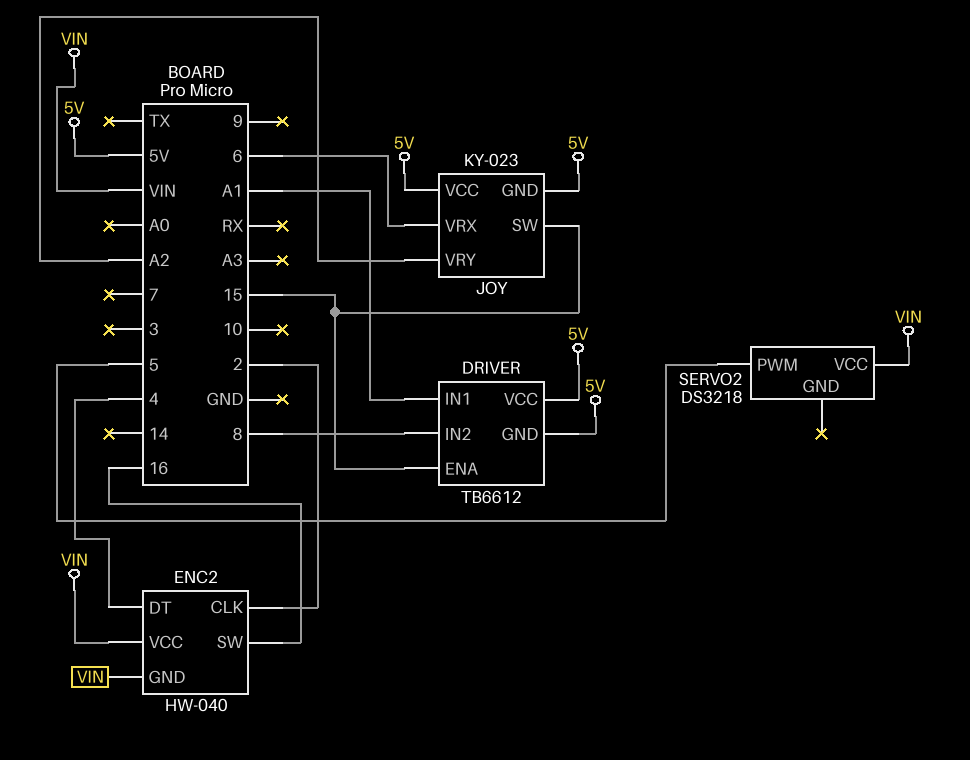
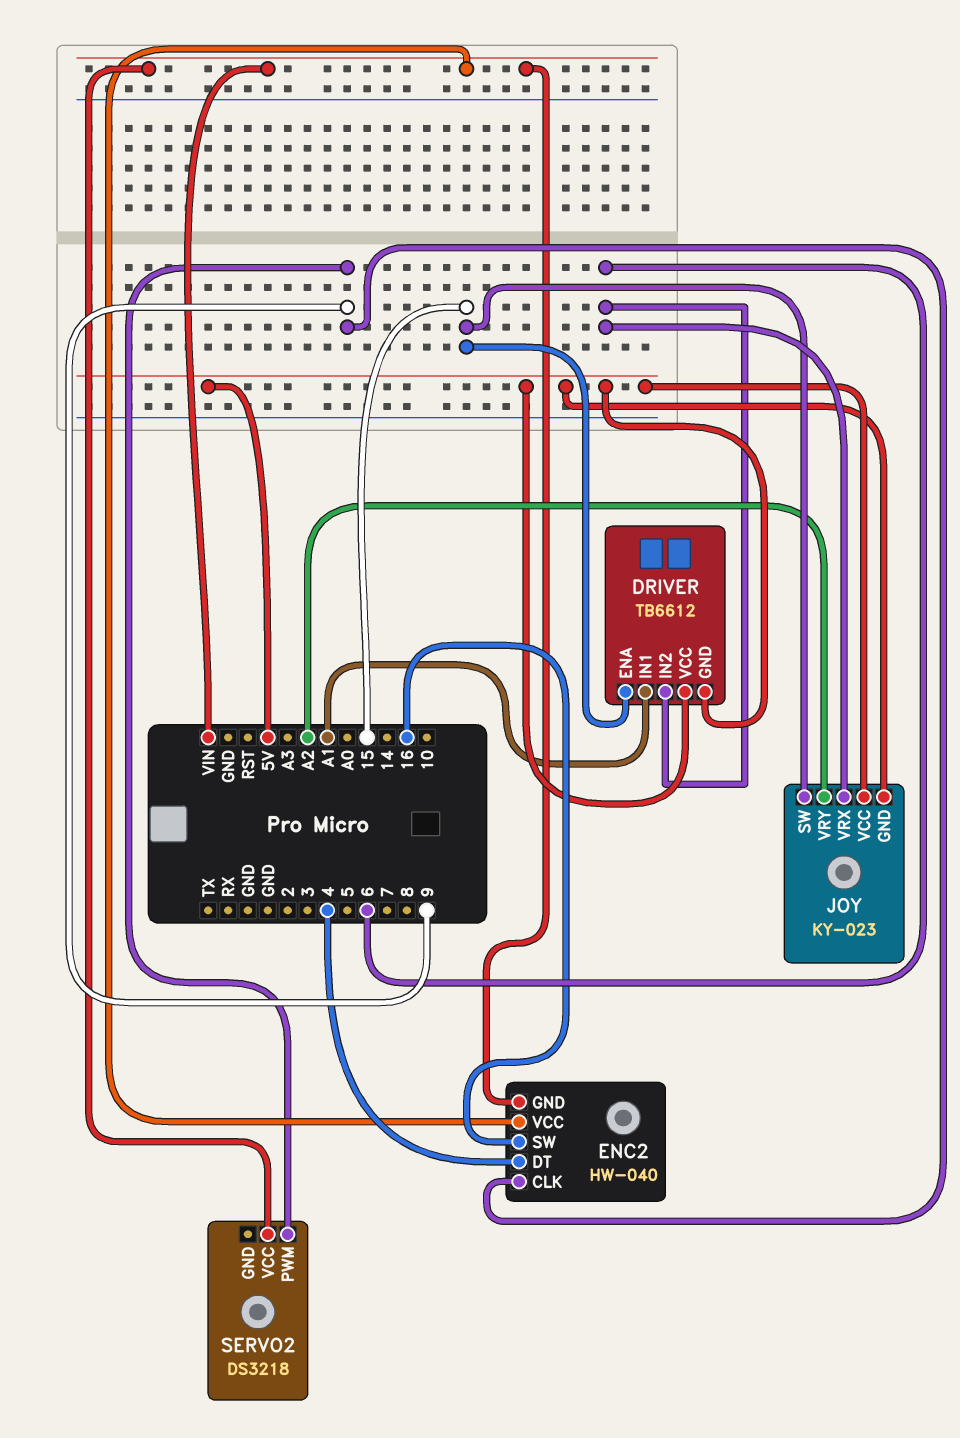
DRIVER pin IN2: 8 -> 6
ENC2 pin CLK: 2 -> 9
SERVO2 pin PWM: 5 -> 9

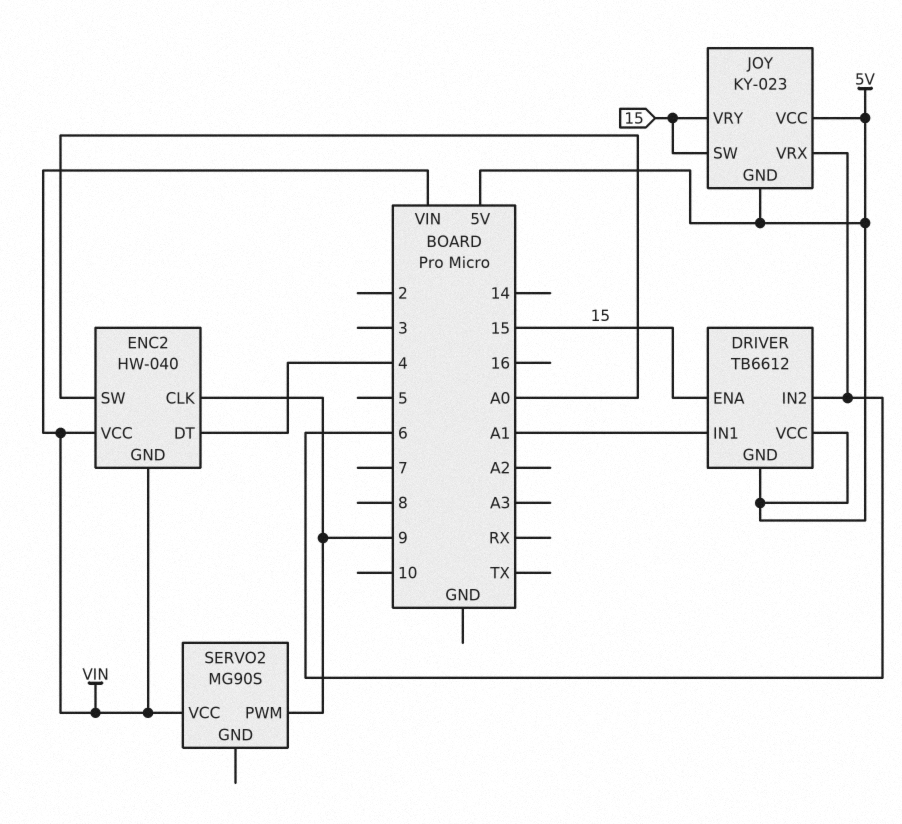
ENC2 pin SW: 16 -> A0
JOY pin VRY: A2 -> 15
SERVO2: DS3218 -> MG90S

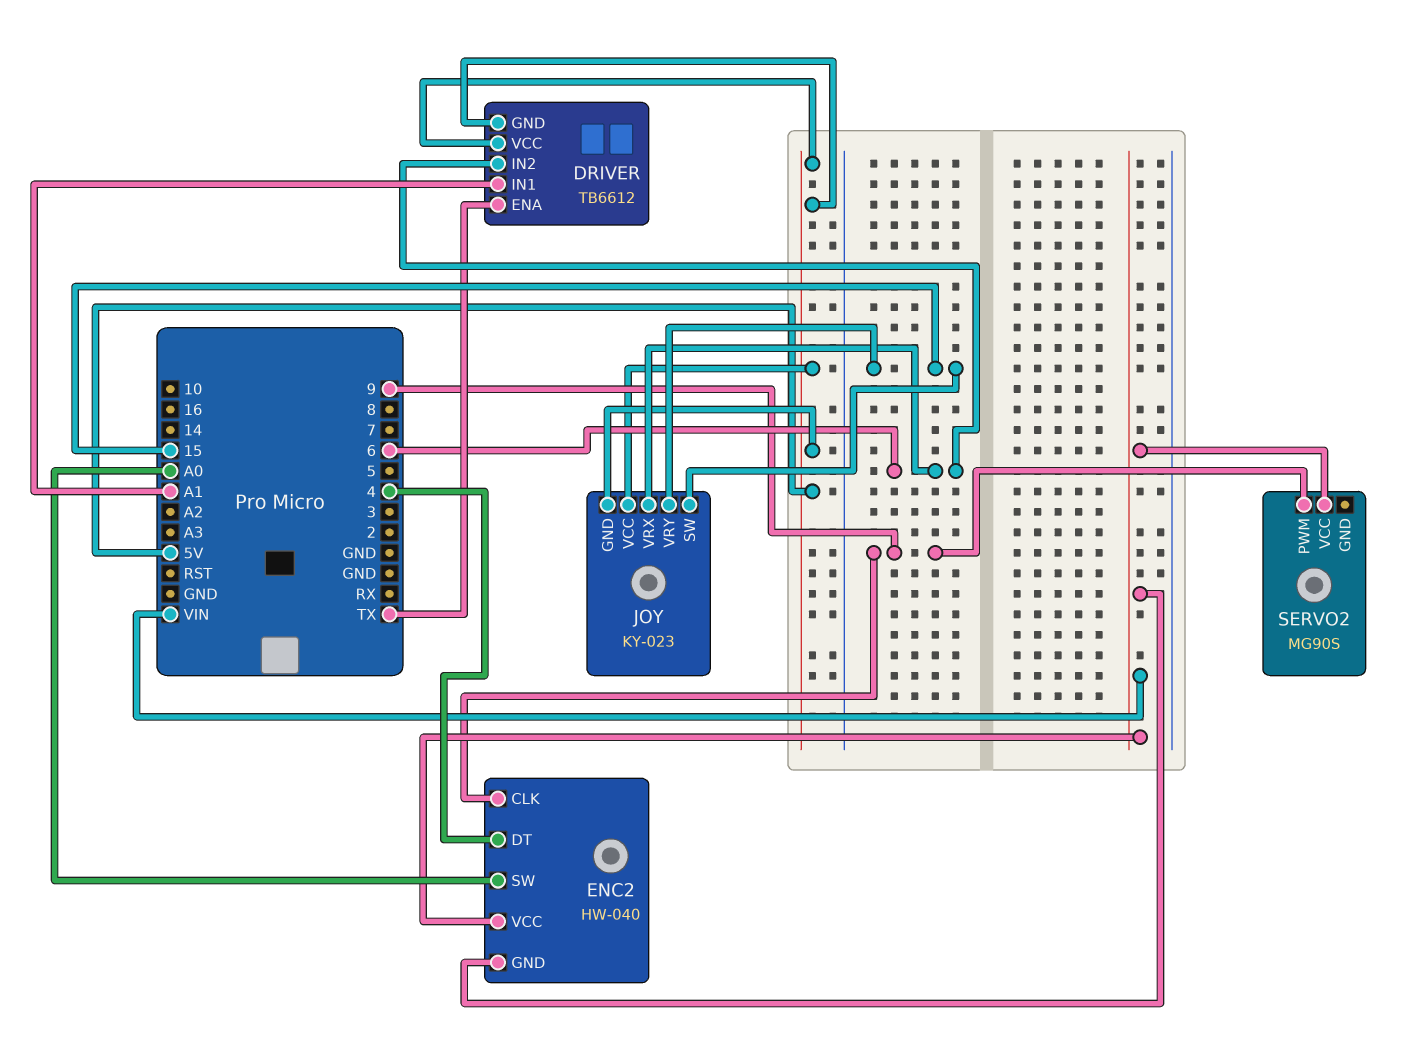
DRIVER pin ENA: 15 -> TX

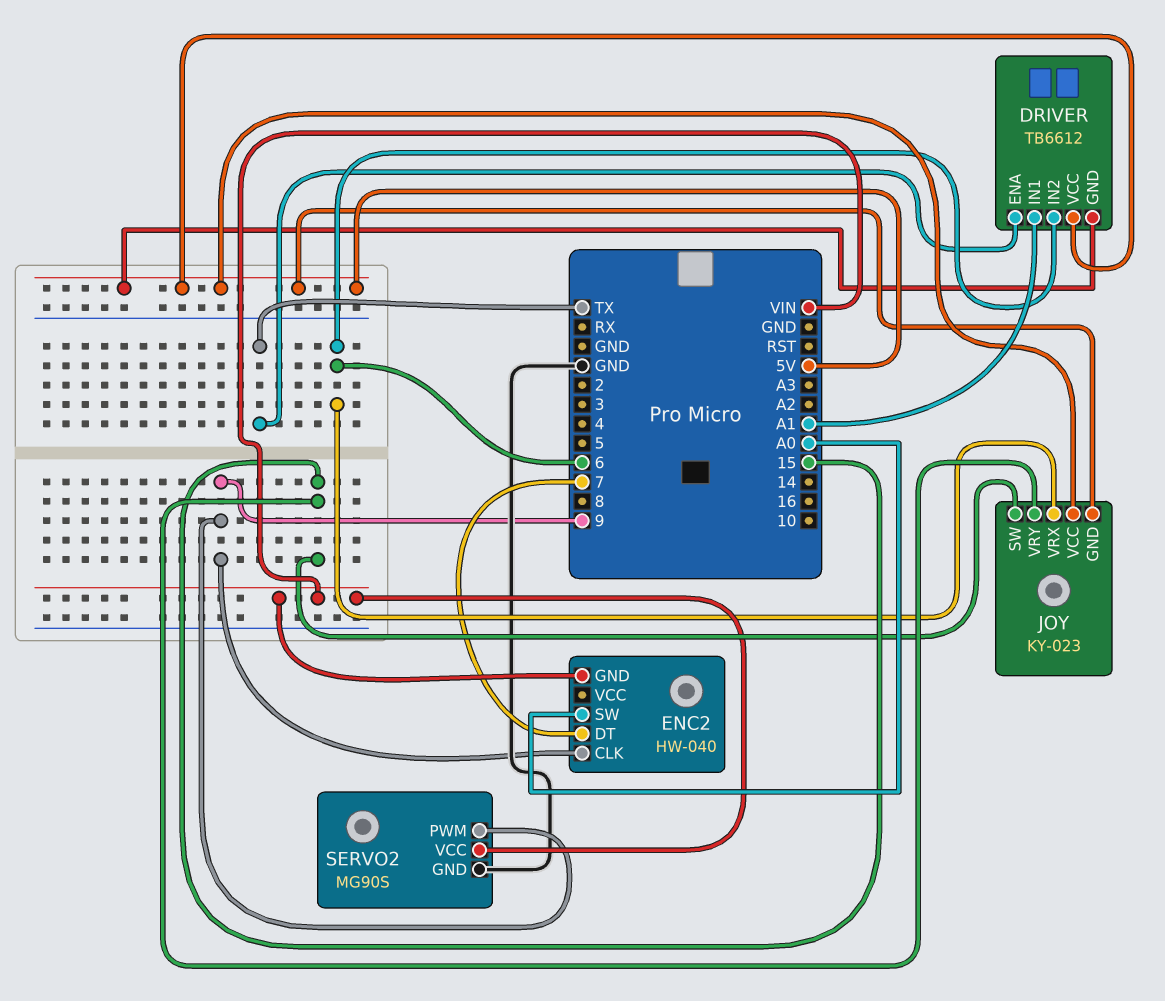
ENC2 pin DT: 4 -> 7
ENC2 pin VCC: VIN -> none
SERVO2 pin GND: none -> GND

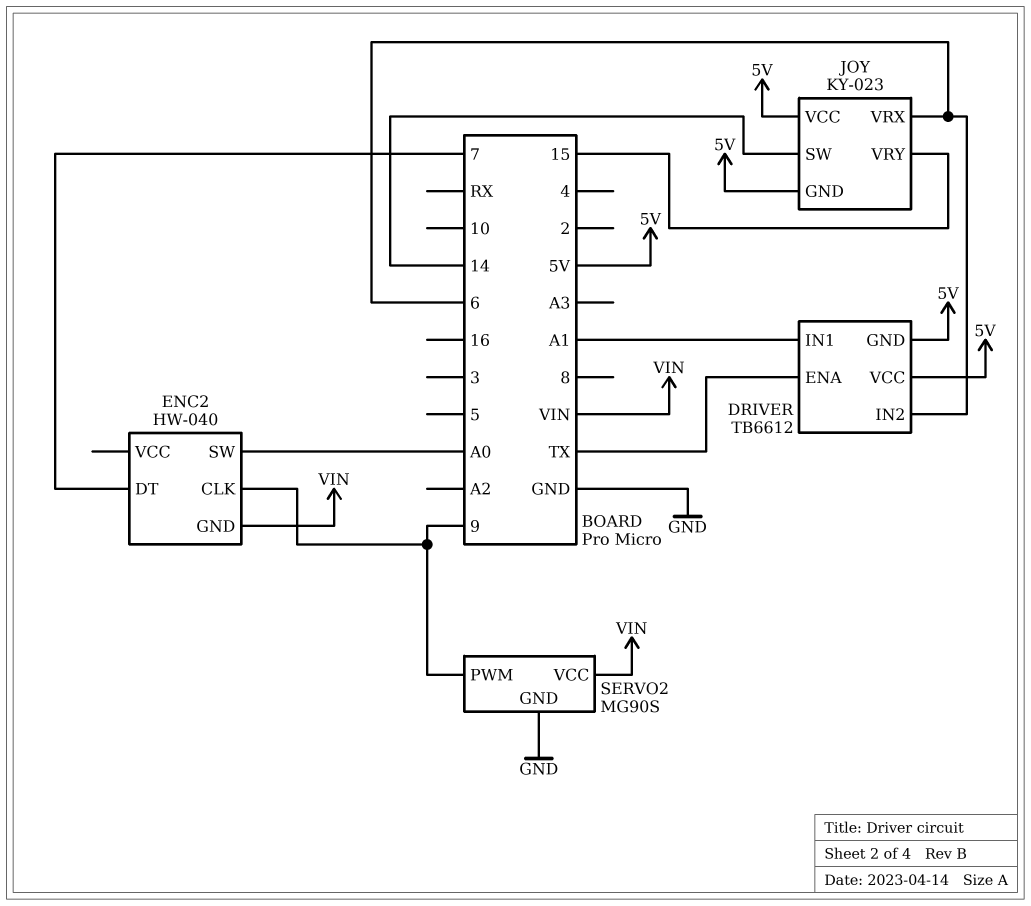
JOY pin SW: 15 -> 14

